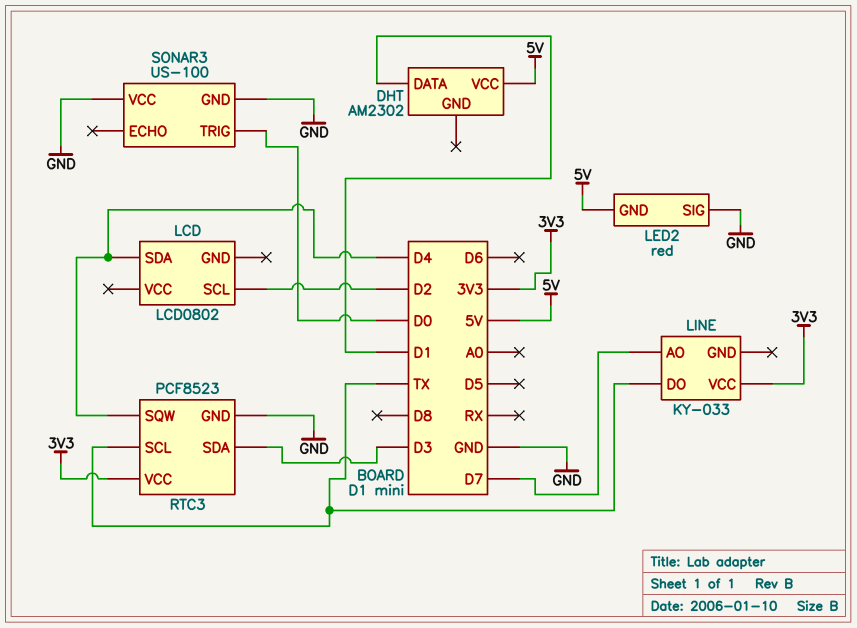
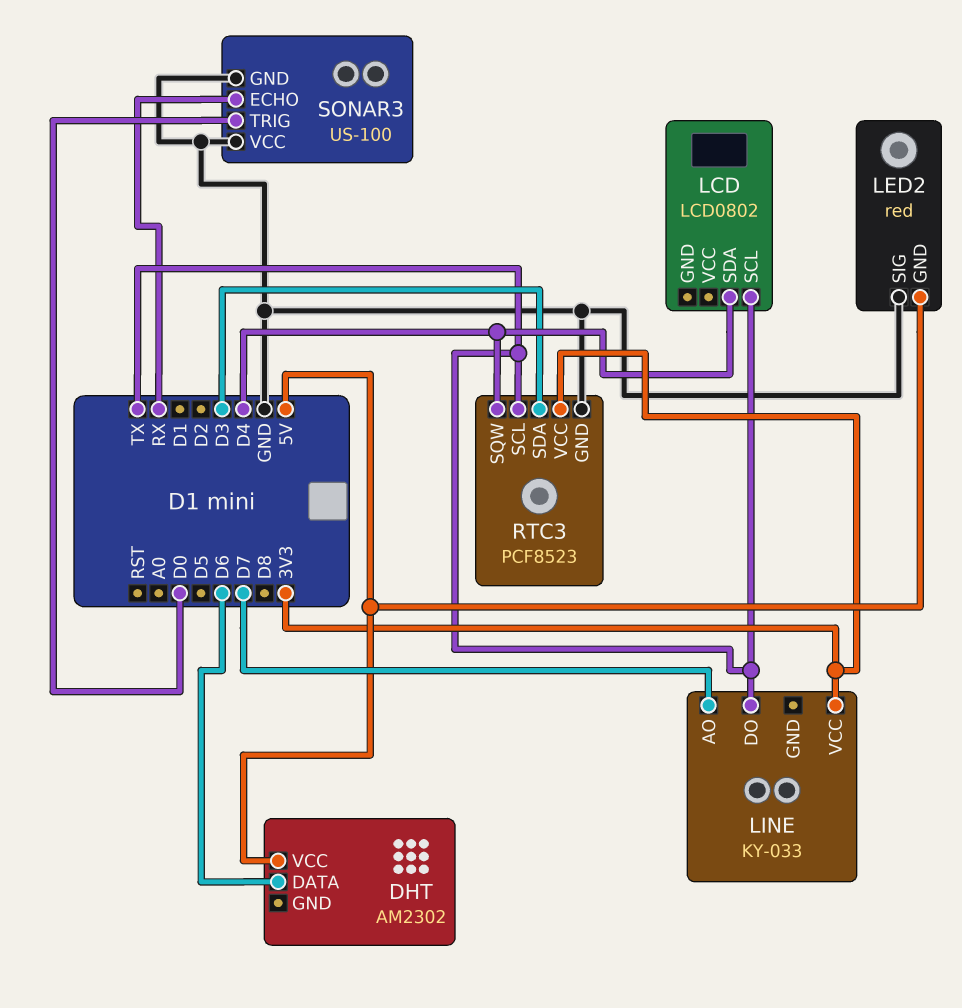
DHT pin DATA: D1 -> D6
LCD pin SCL: D2 -> TX
SONAR3 pin ECHO: none -> RX

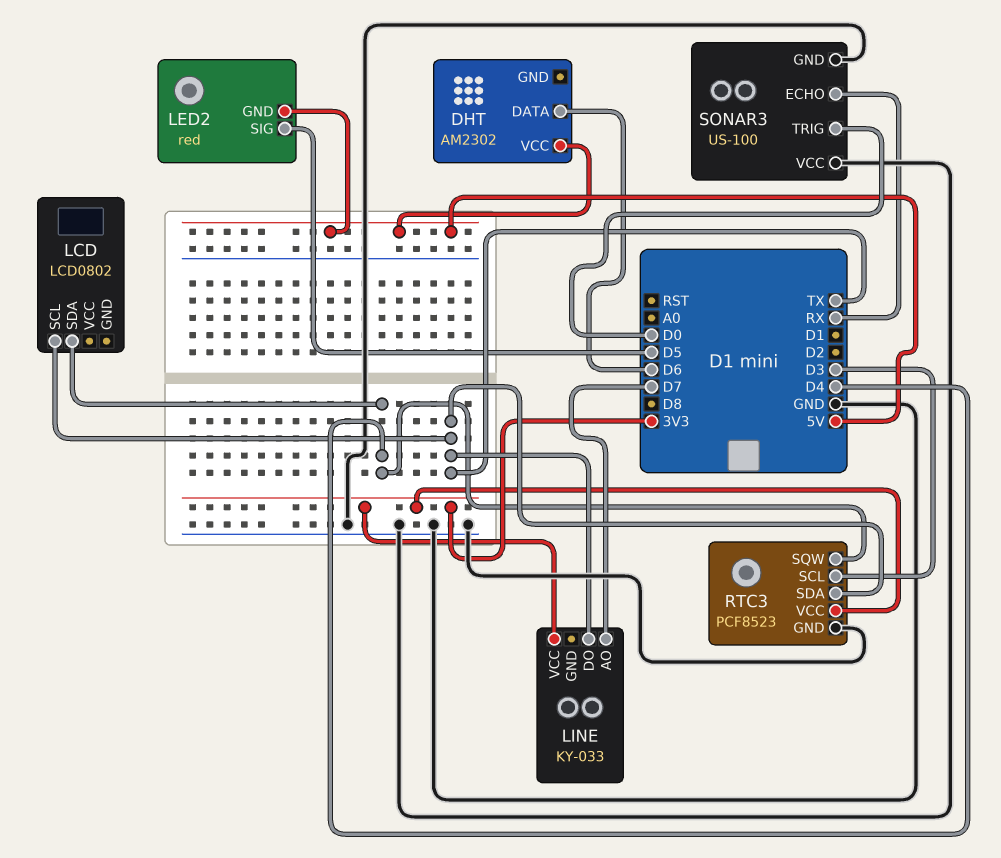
LED2 pin SIG: GND -> D5
RTC3 pin SCL: TX -> D3
RTC3 pin SDA: D3 -> TX

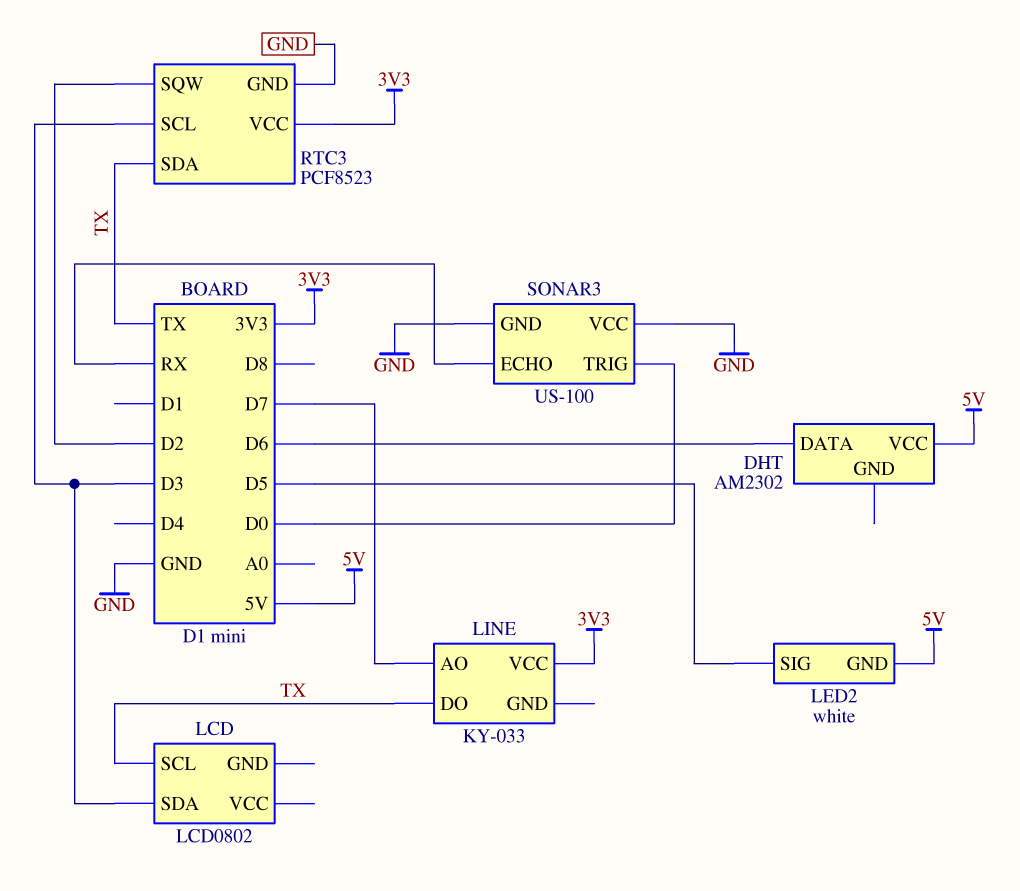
LCD pin SDA: D4 -> D3
LED2: red -> white
RTC3 pin SQW: D4 -> D2

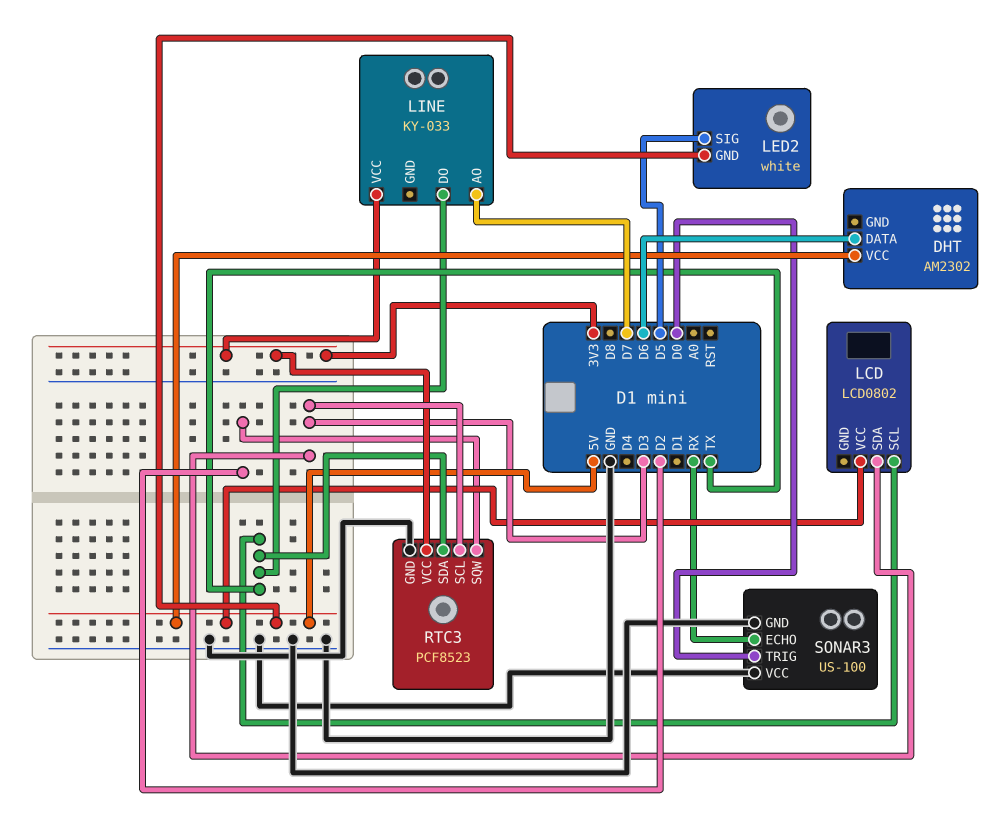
LCD pin VCC: none -> 5V

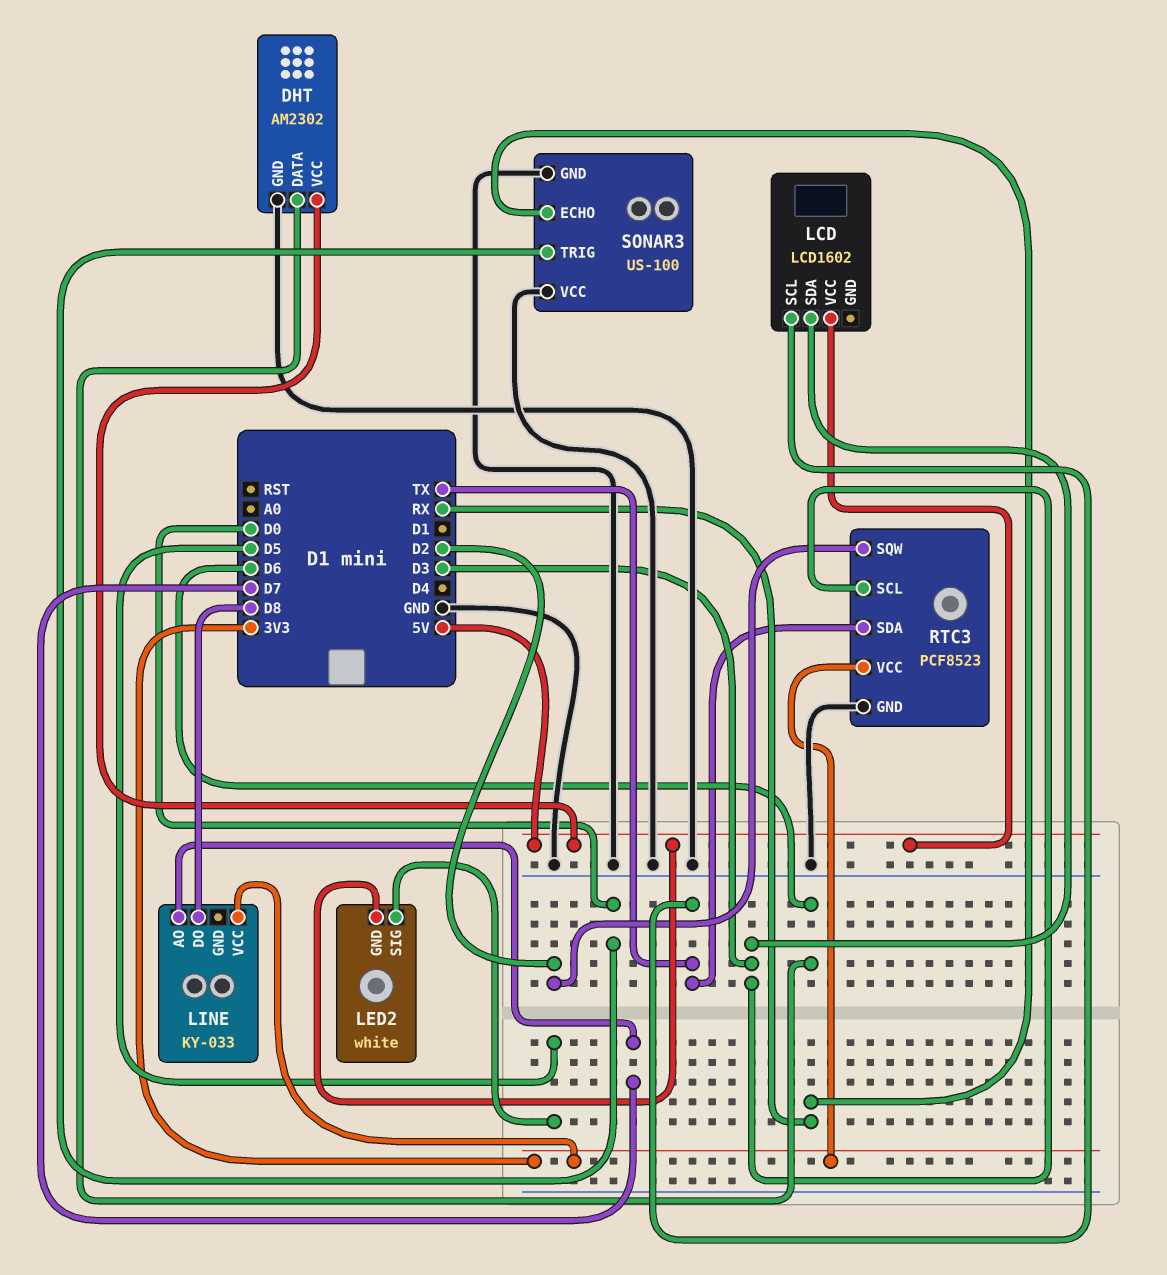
DHT pin GND: none -> GND
LCD: LCD0802 -> LCD1602
LINE pin DO: TX -> D8

